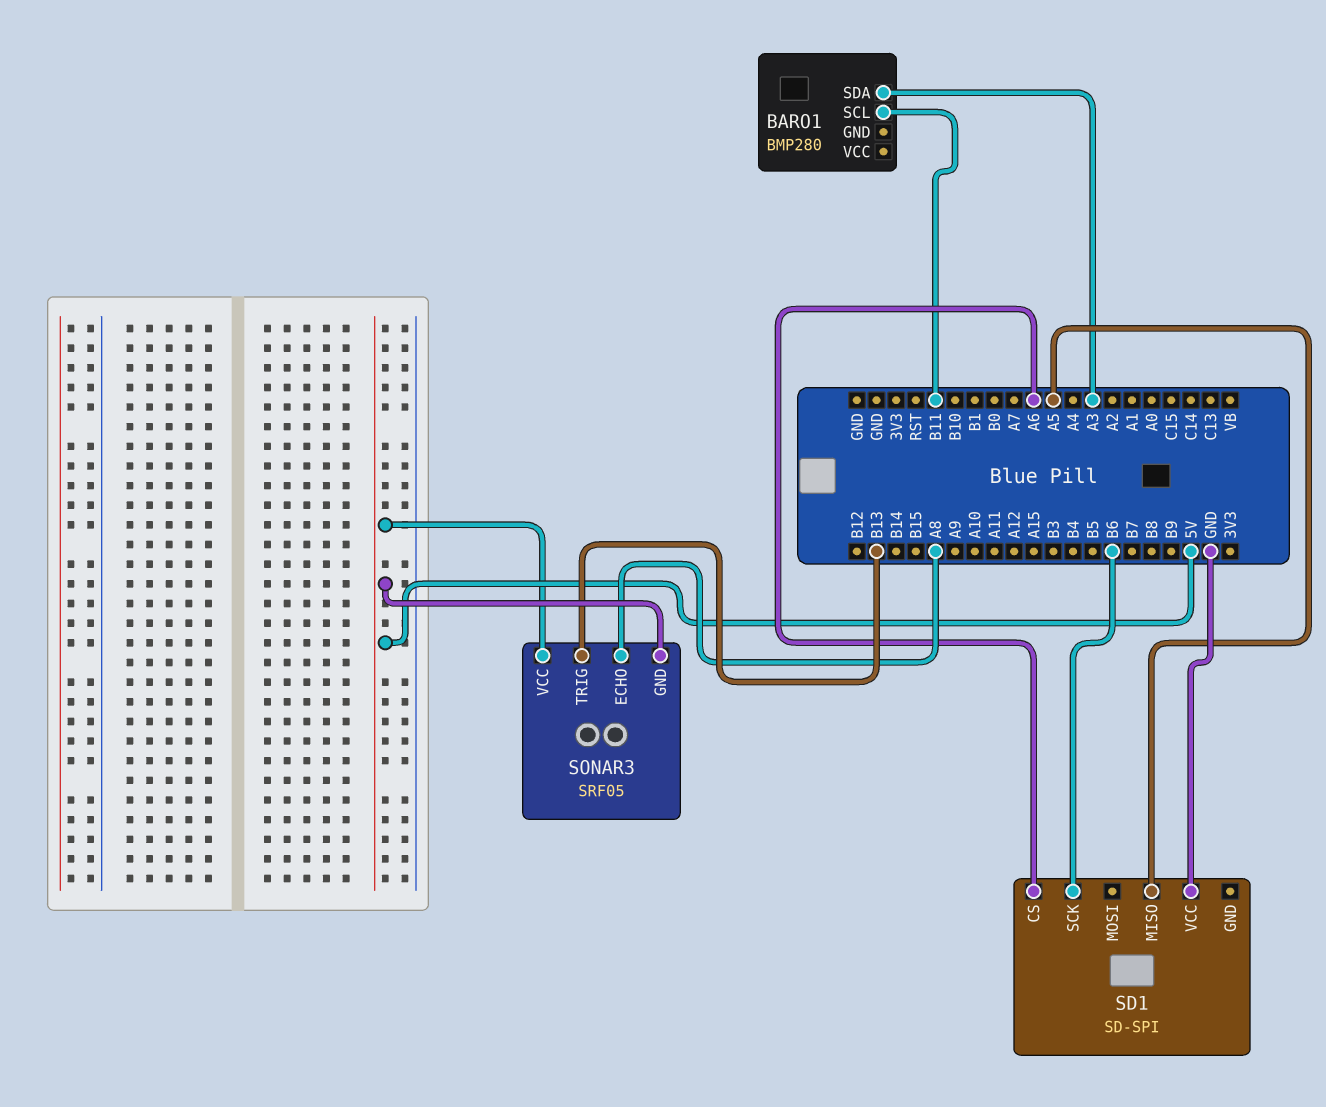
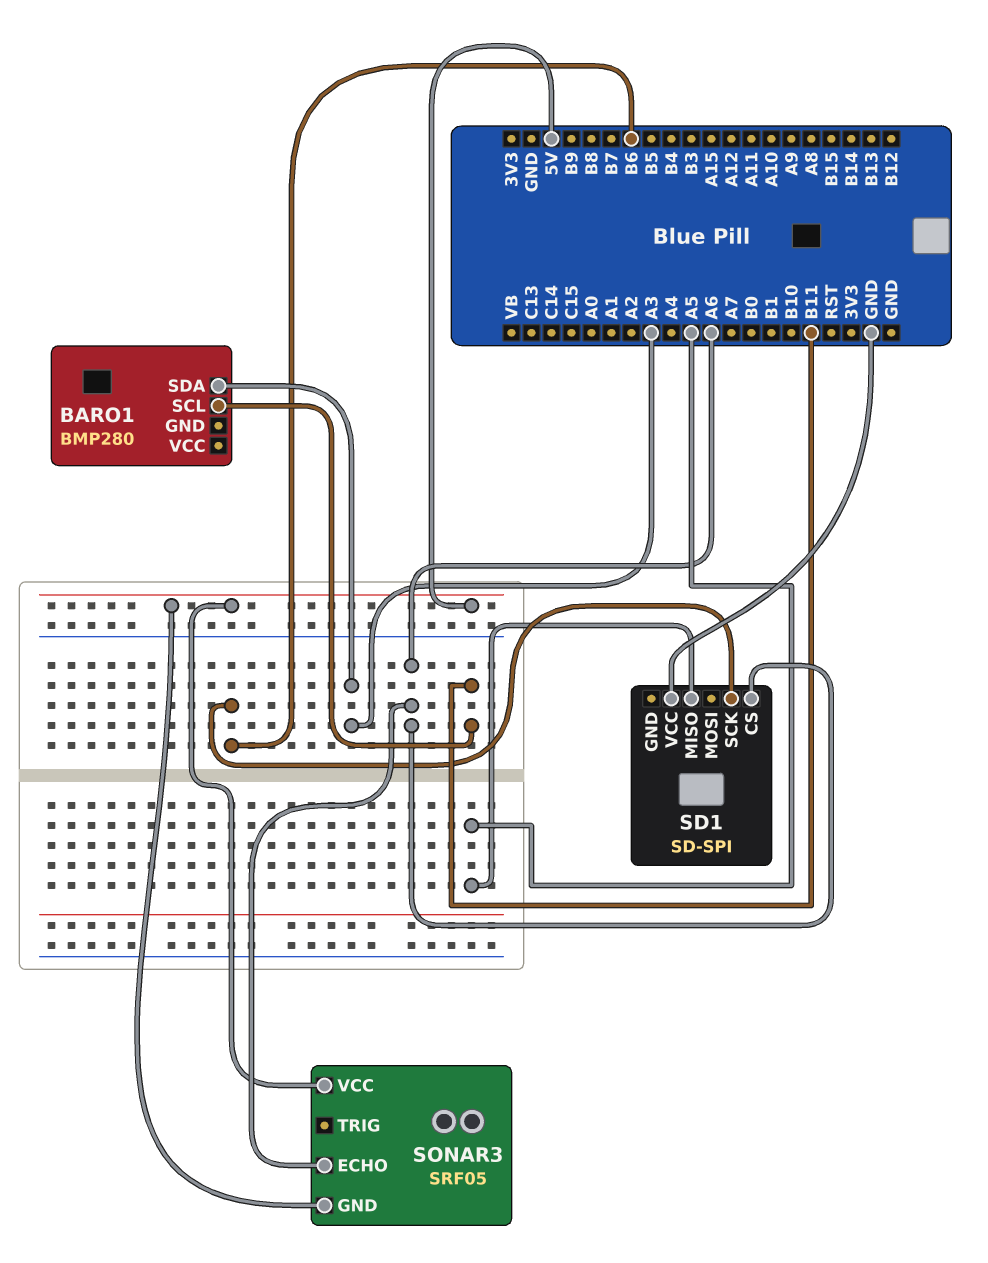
SONAR3 pin ECHO: A8 -> A6
SONAR3 pin TRIG: B13 -> none

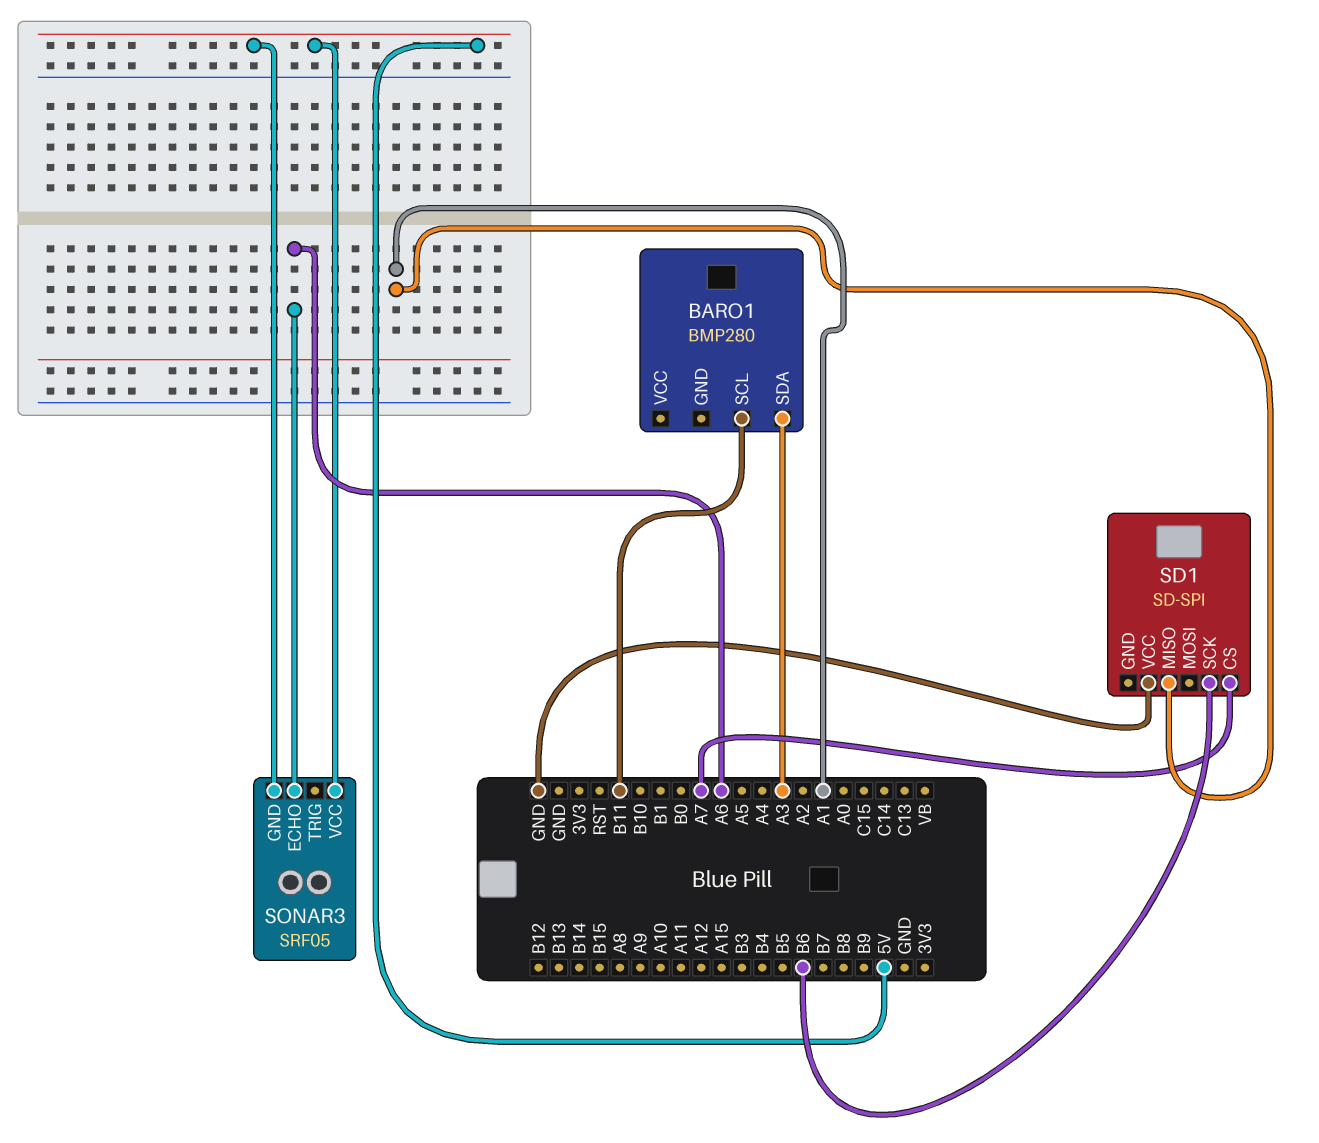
SD1 pin CS: A6 -> A7
SD1 pin MISO: A5 -> A1

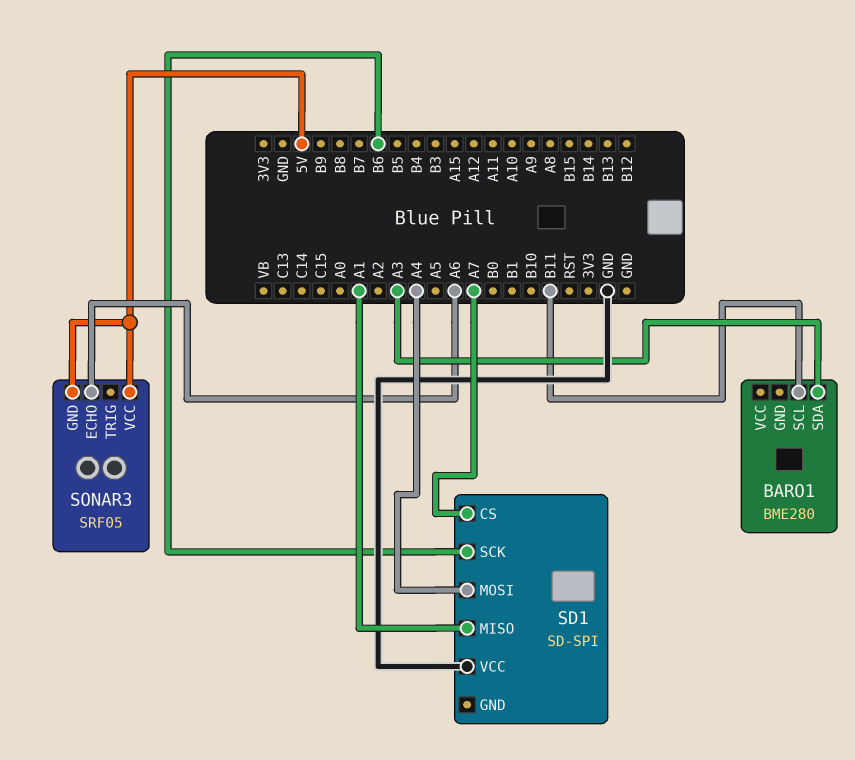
BARO1: BMP280 -> BME280
SD1 pin MOSI: none -> A4

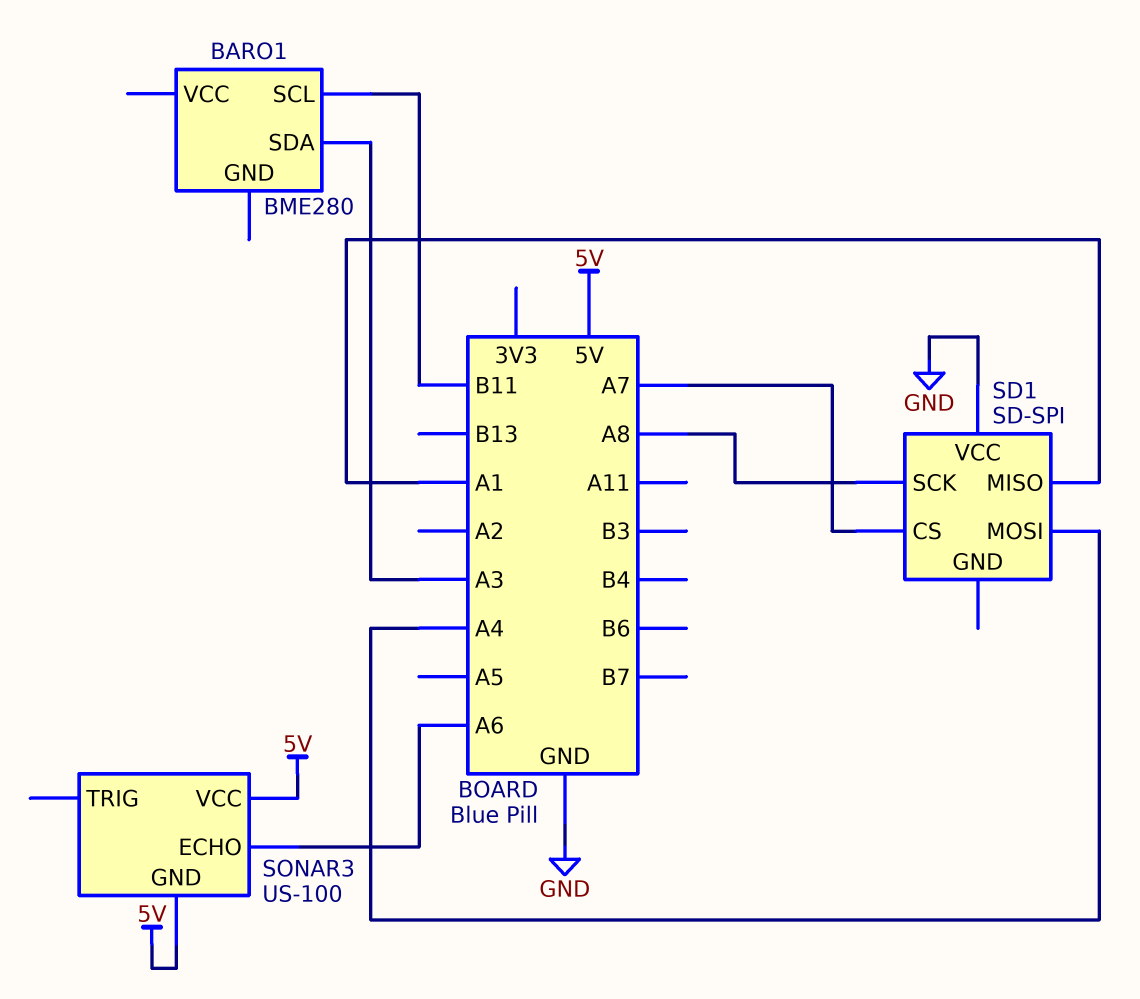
SD1 pin SCK: B6 -> A8
SONAR3: SRF05 -> US-100

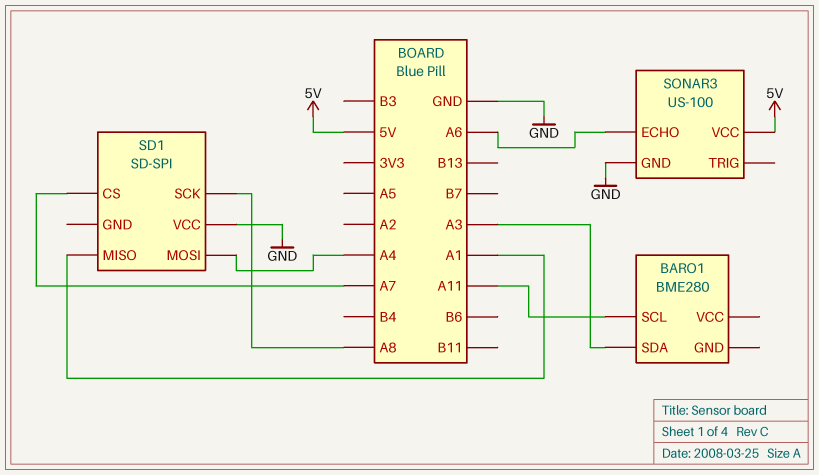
BARO1 pin SCL: B11 -> A11
SONAR3 pin GND: 5V -> GND

